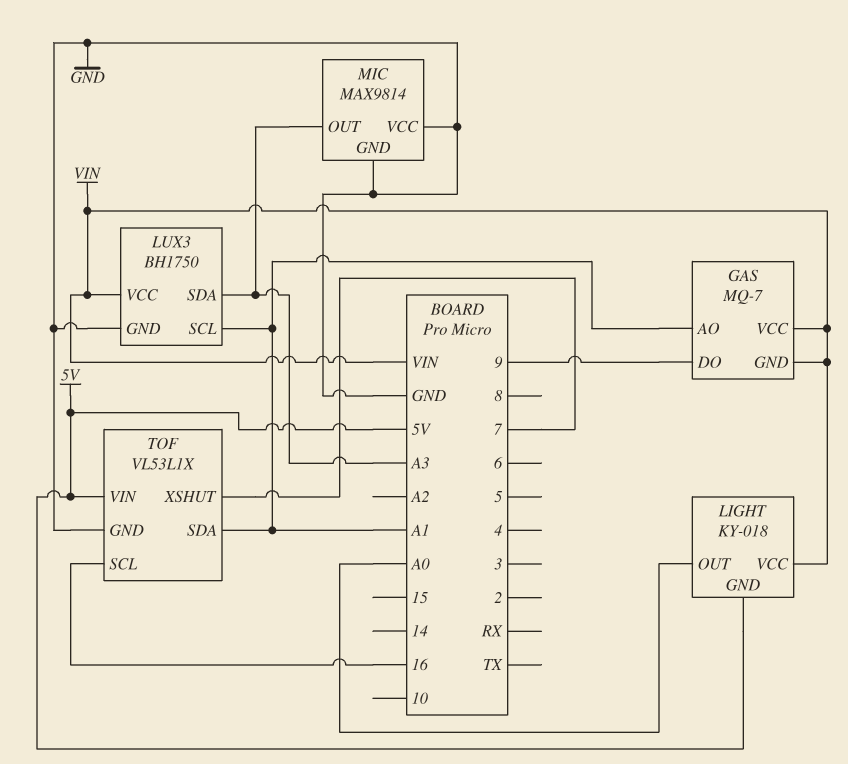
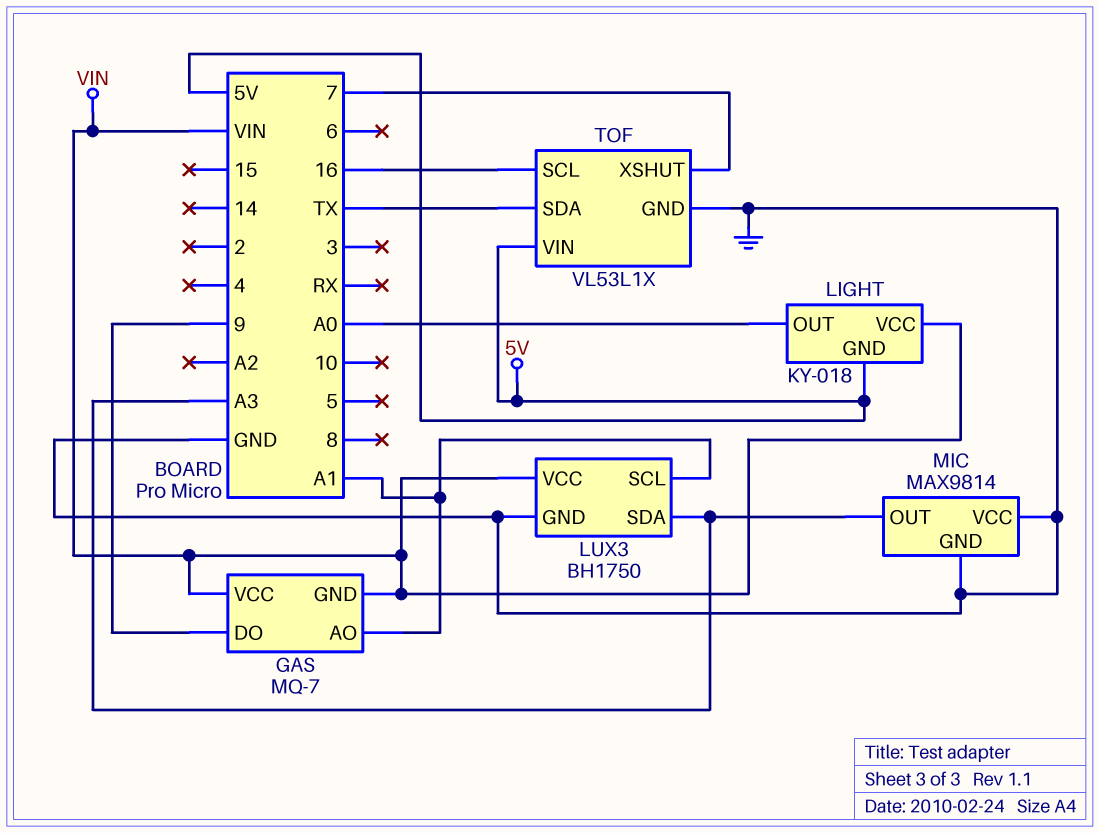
TOF pin SDA: A1 -> TX

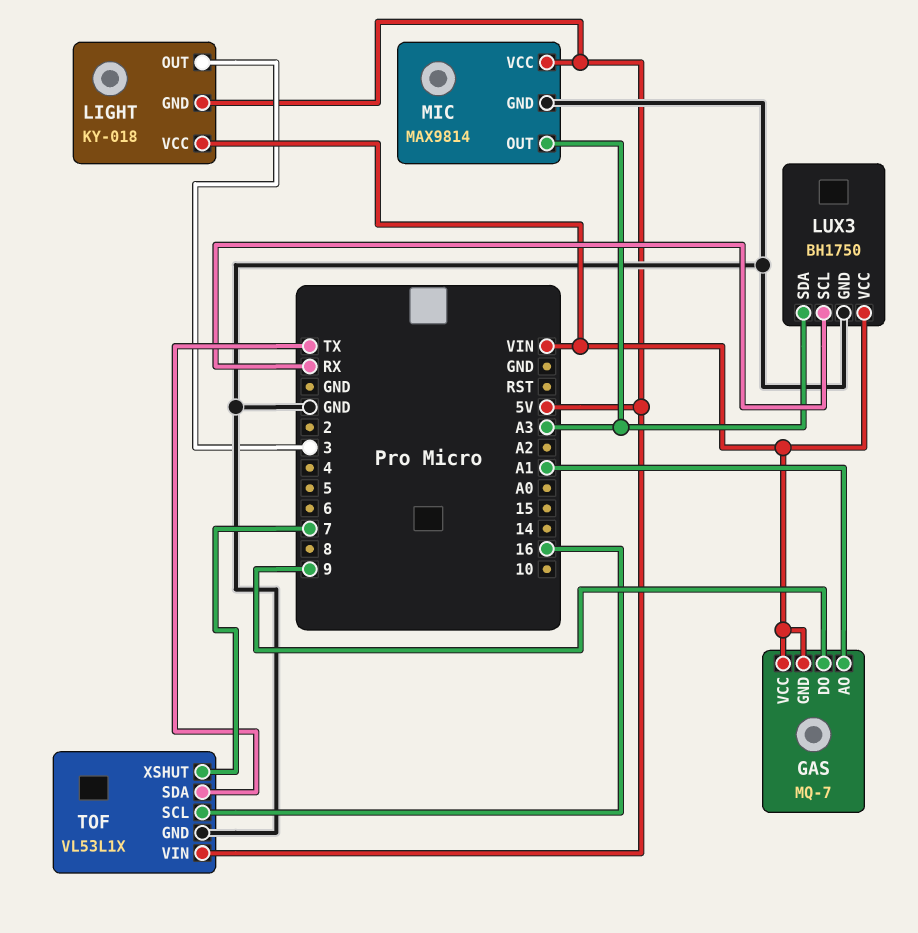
LIGHT pin OUT: A0 -> 3
LUX3 pin SCL: A1 -> RX
MIC pin VCC: GND -> 5V

